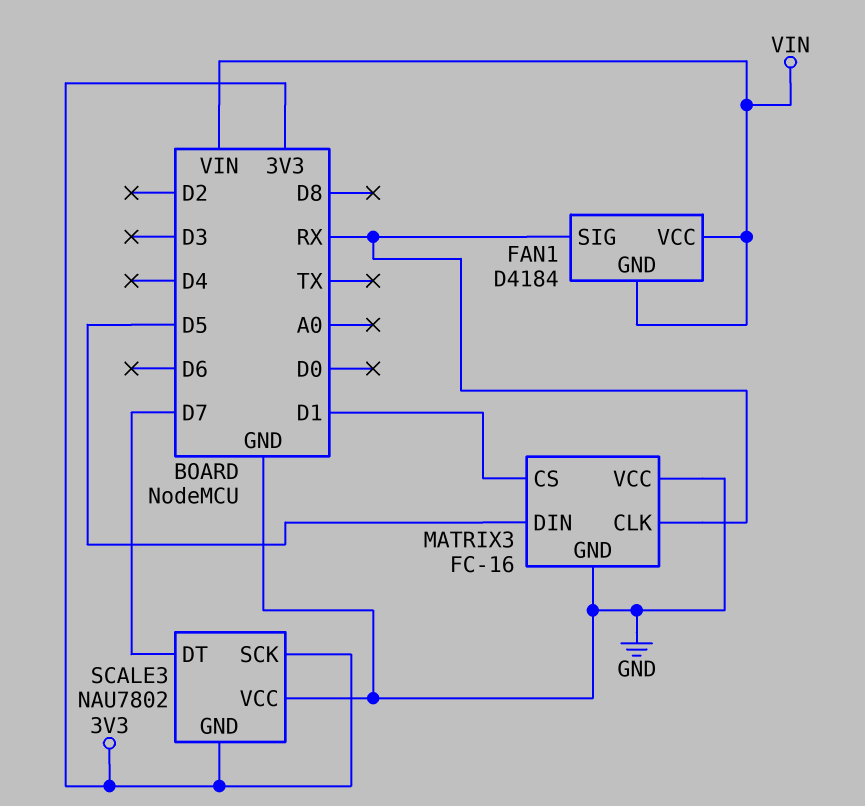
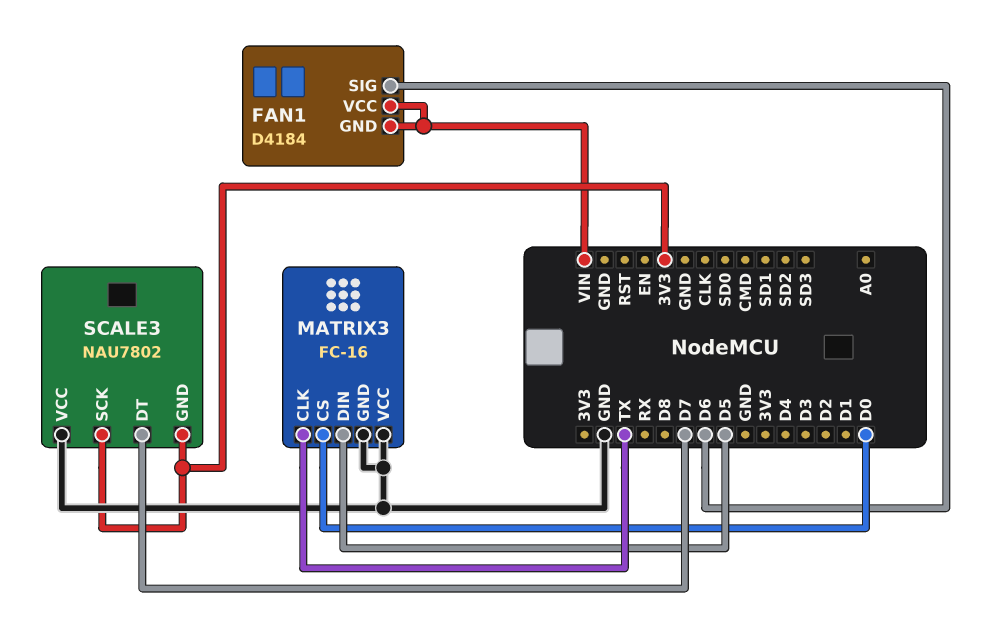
FAN1 pin SIG: RX -> D6
MATRIX3 pin CLK: RX -> TX
MATRIX3 pin CS: D1 -> D0

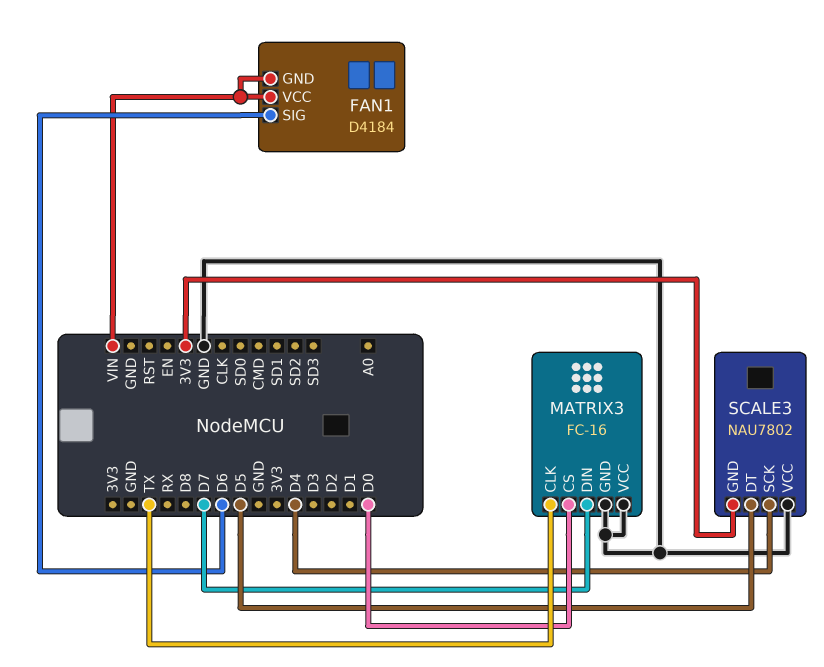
MATRIX3 pin DIN: D5 -> D7
SCALE3 pin DT: D7 -> D5
SCALE3 pin SCK: 3V3 -> D4

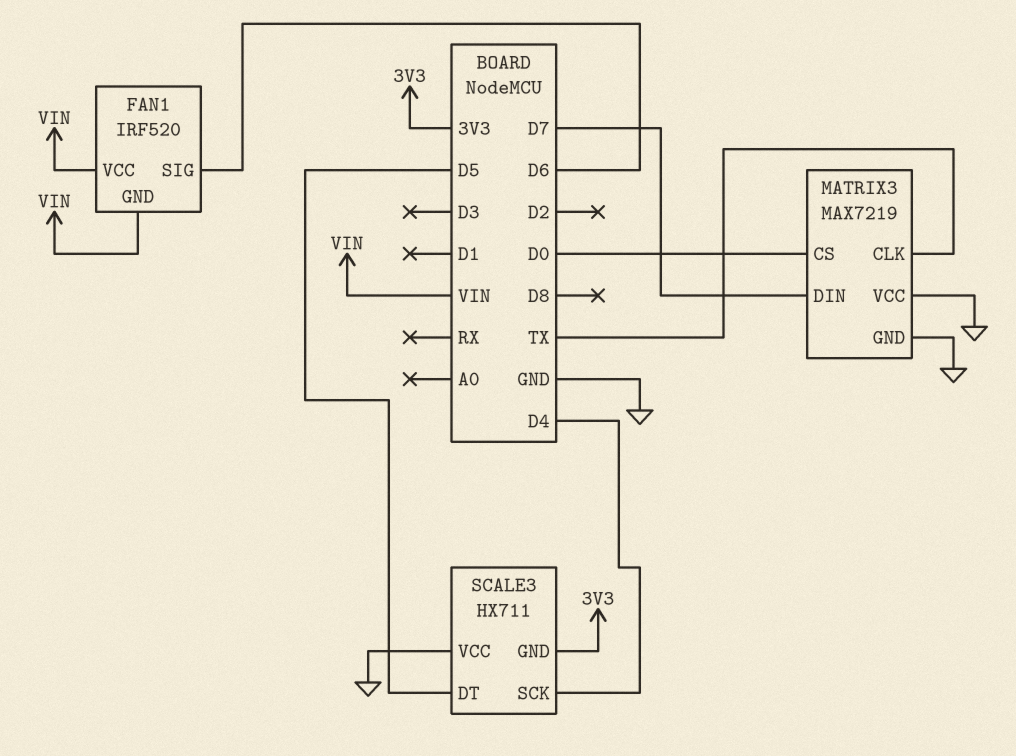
FAN1: D4184 -> IRF520
MATRIX3: FC-16 -> MAX7219
SCALE3: NAU7802 -> HX711

